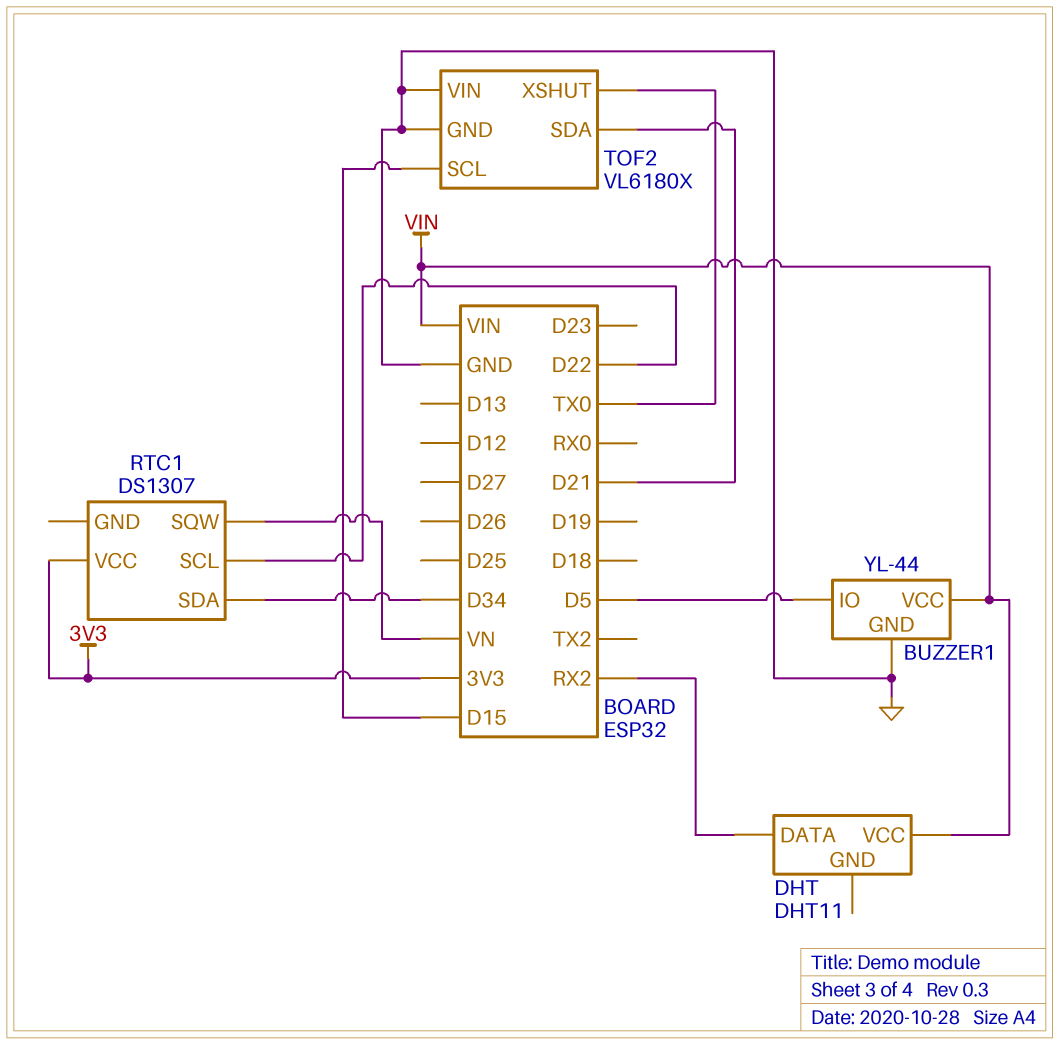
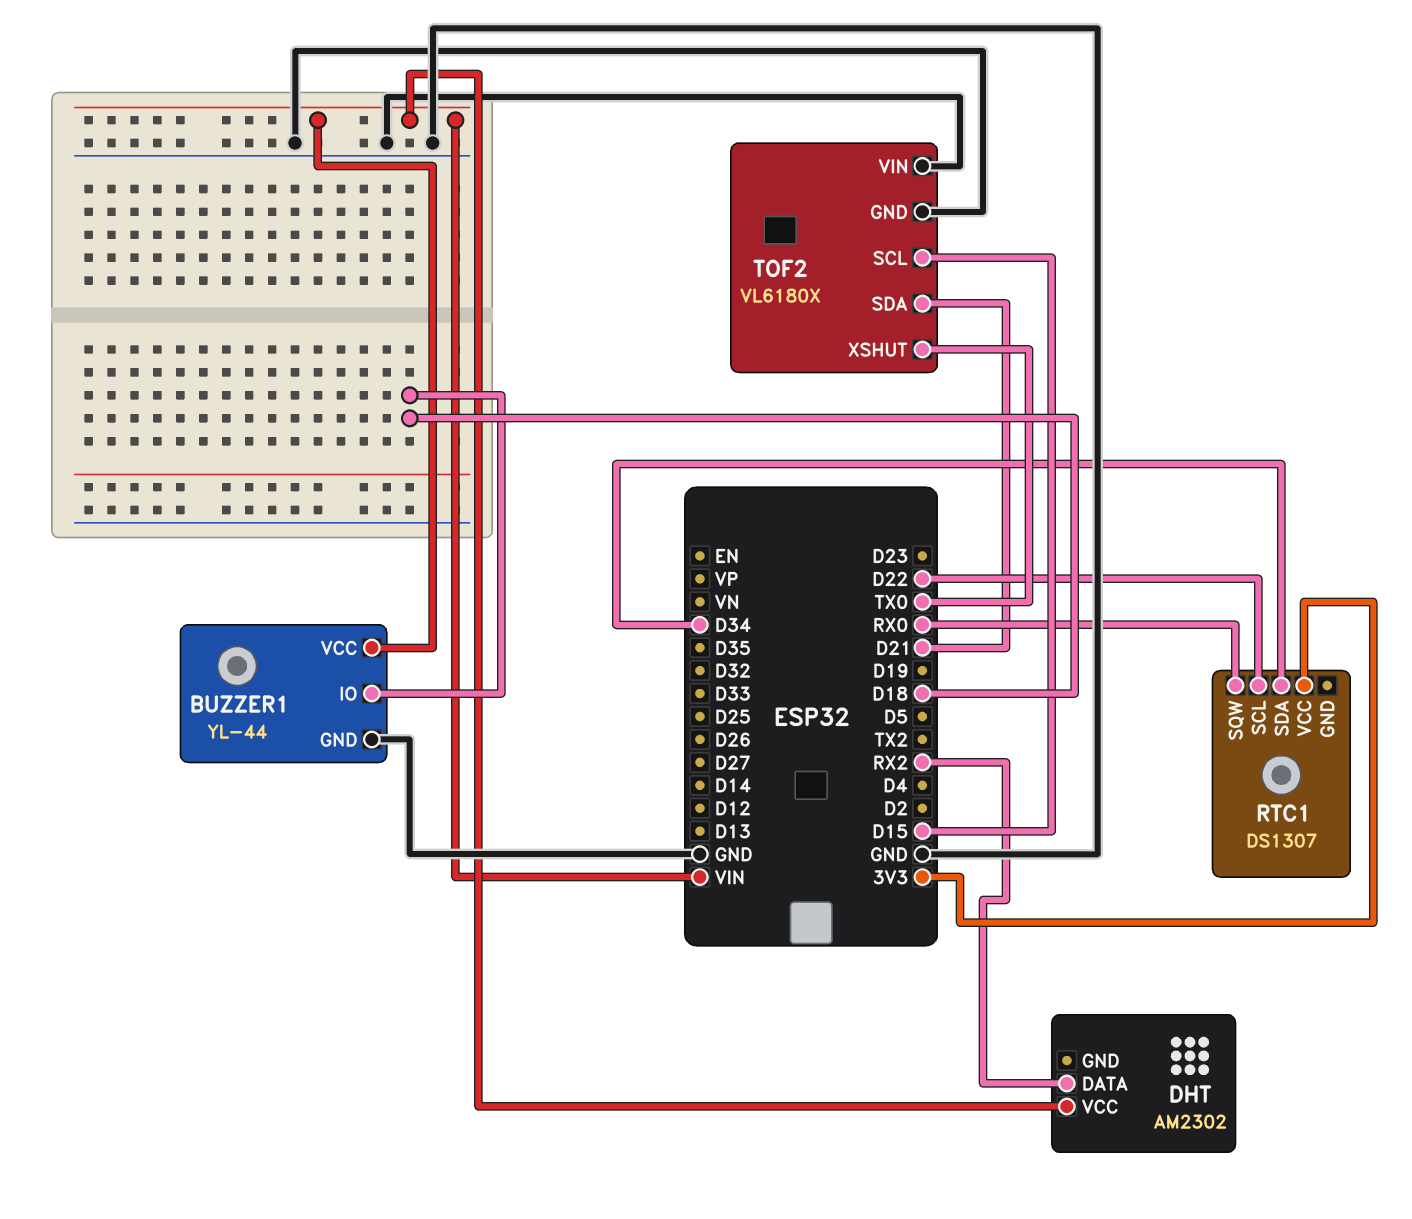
BUZZER1 pin IO: D5 -> D18
DHT: DHT11 -> AM2302
RTC1 pin SQW: VN -> RX0

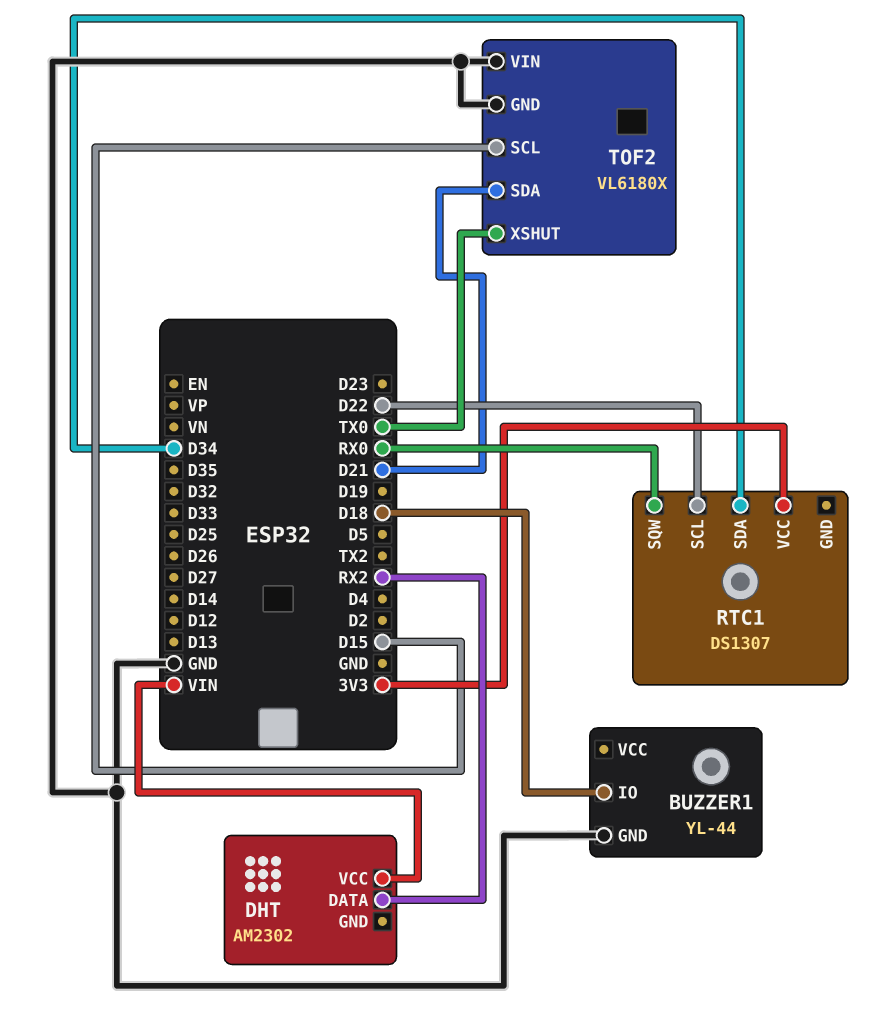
BUZZER1 pin VCC: VIN -> none

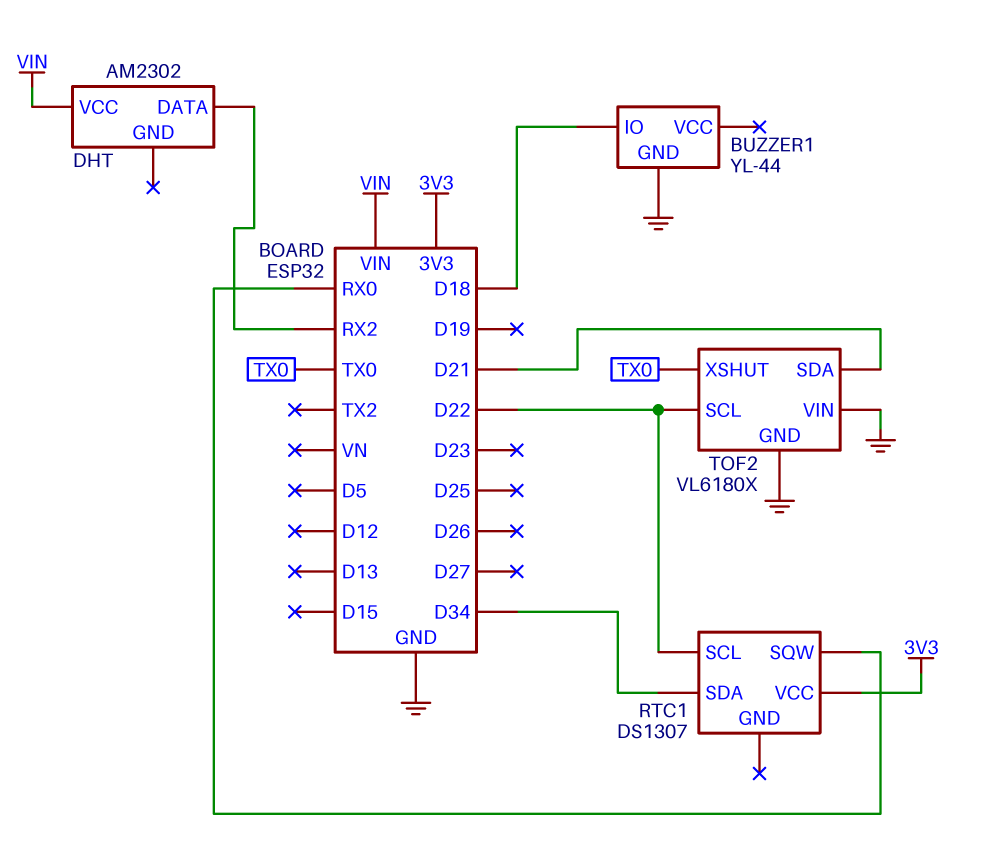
TOF2 pin SCL: D15 -> D22

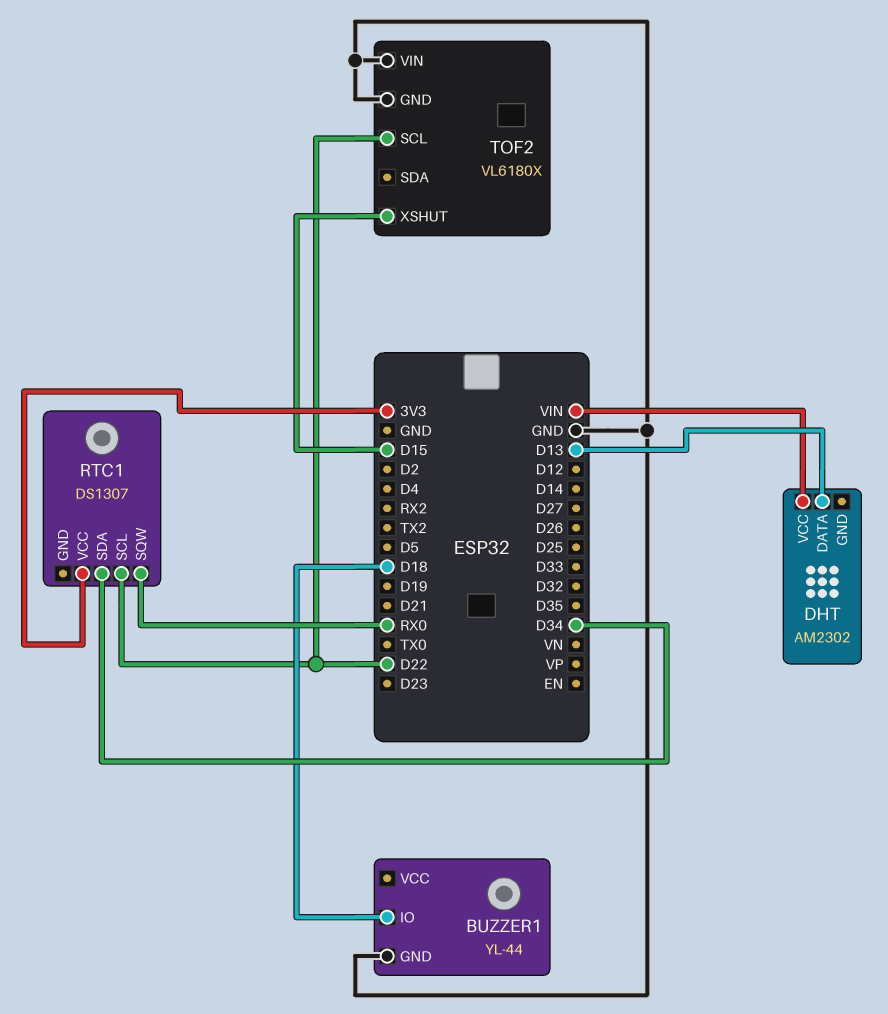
DHT pin DATA: RX2 -> D13
TOF2 pin SDA: D21 -> none
TOF2 pin XSHUT: TX0 -> D15

